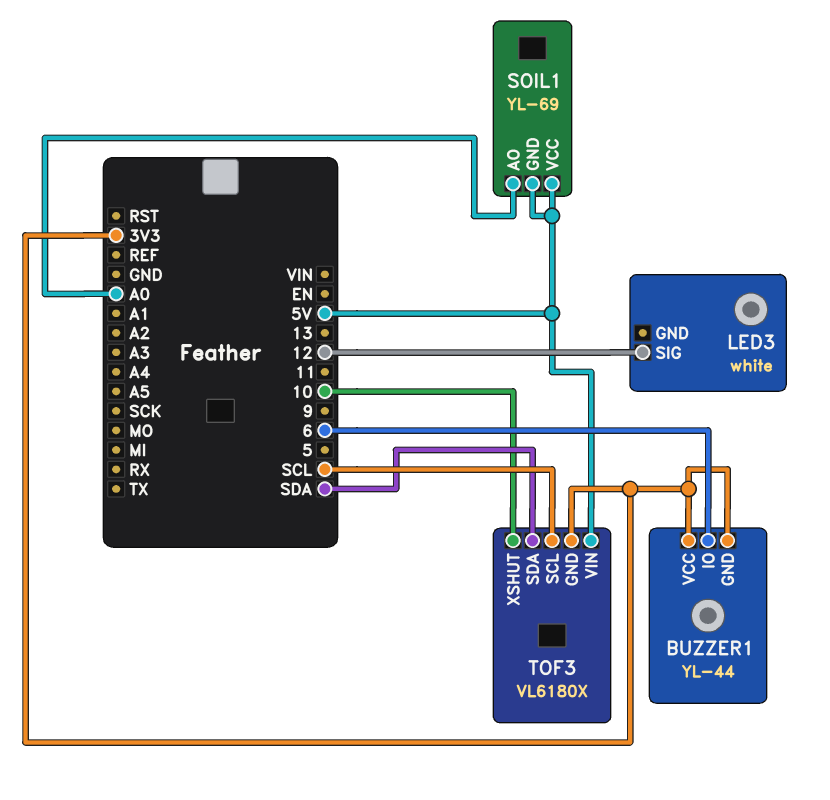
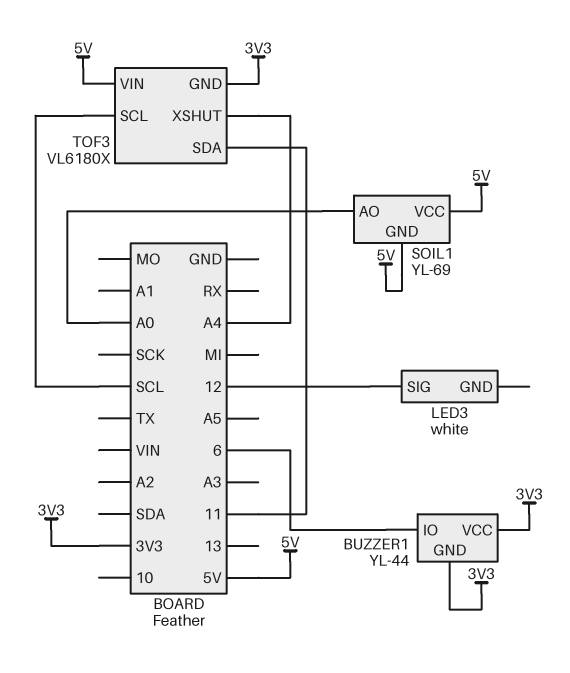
TOF3 pin SDA: SDA -> 11
TOF3 pin XSHUT: 10 -> A4

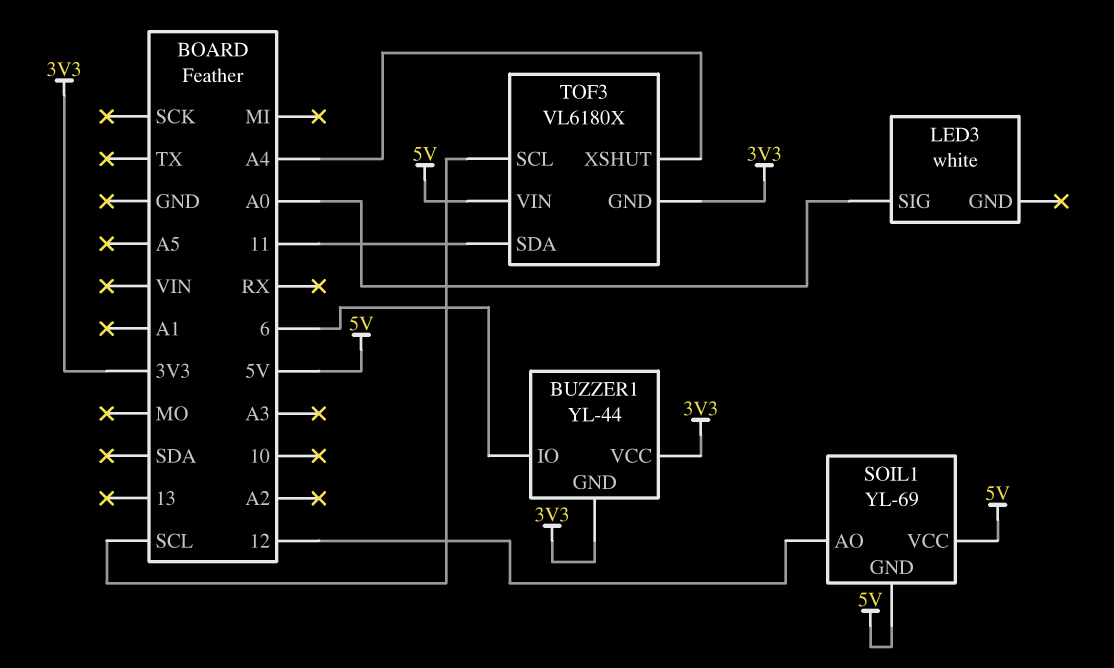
LED3 pin SIG: 12 -> A0
SOIL1 pin AO: A0 -> 12

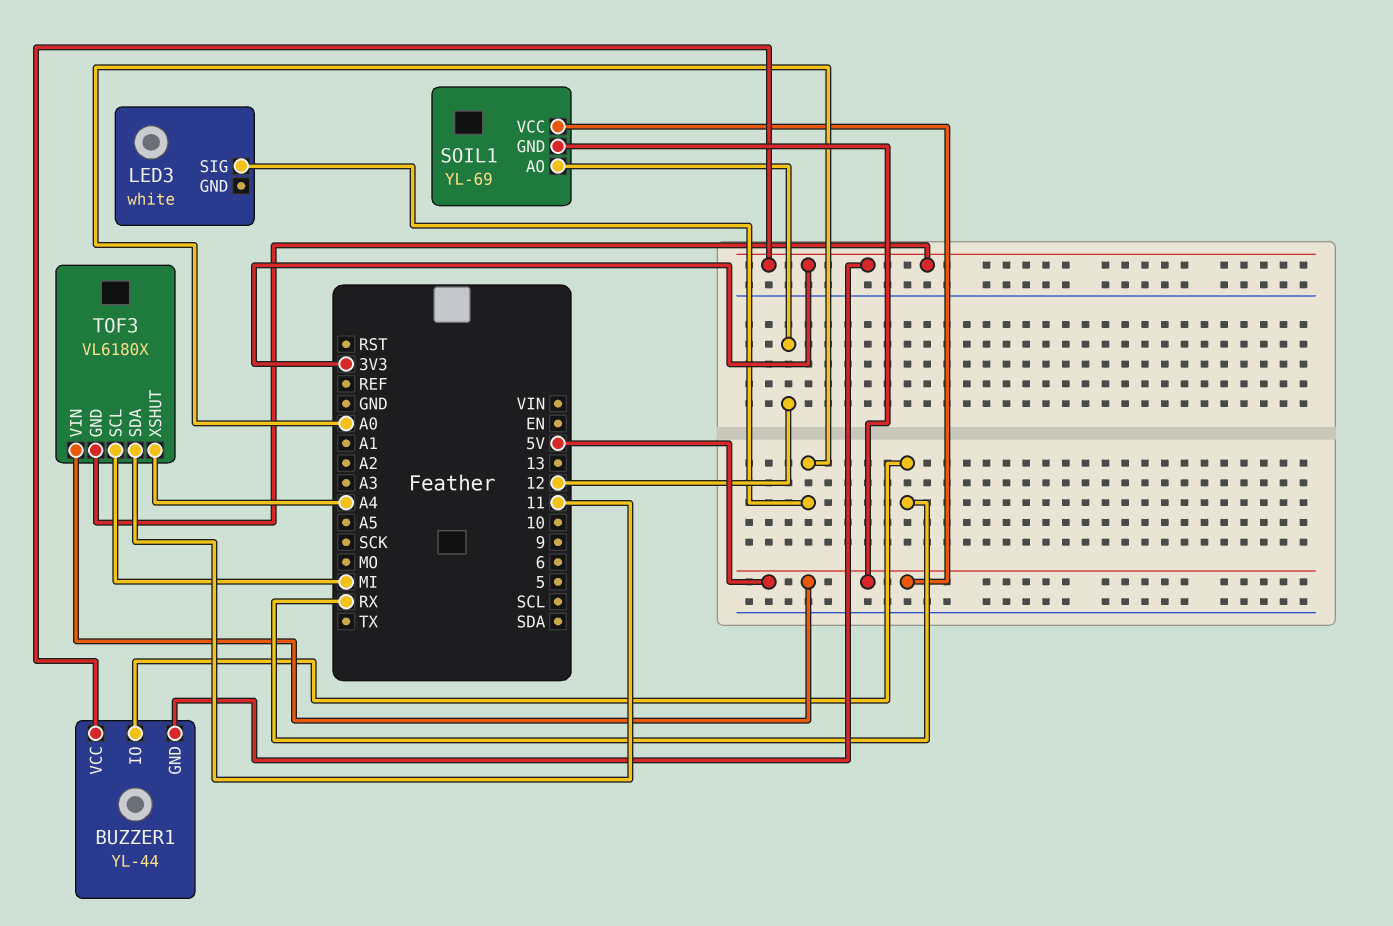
BUZZER1 pin IO: 6 -> RX
TOF3 pin SCL: SCL -> MI

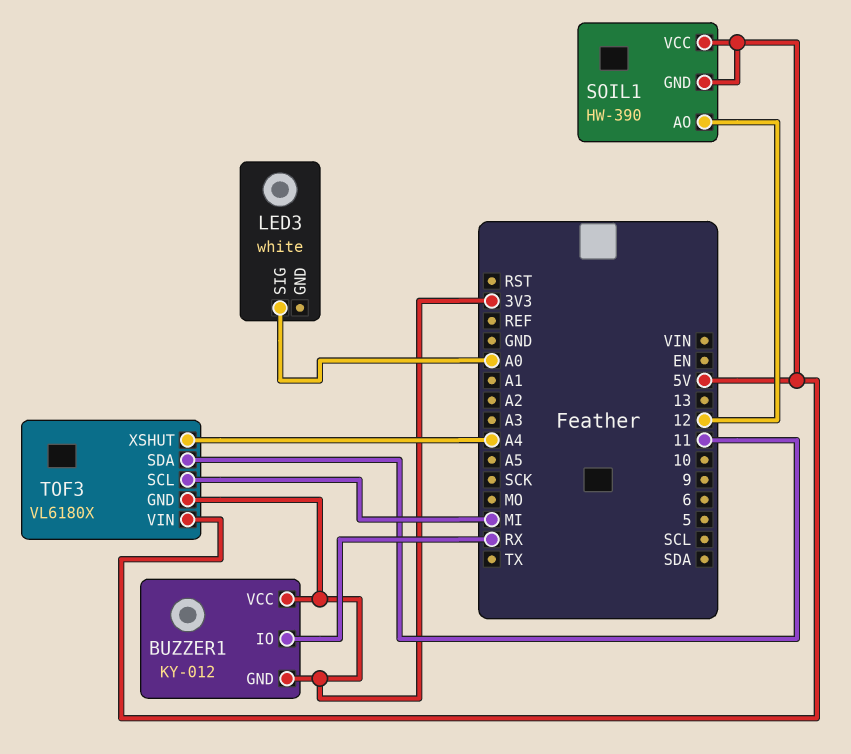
BUZZER1: YL-44 -> KY-012
SOIL1: YL-69 -> HW-390

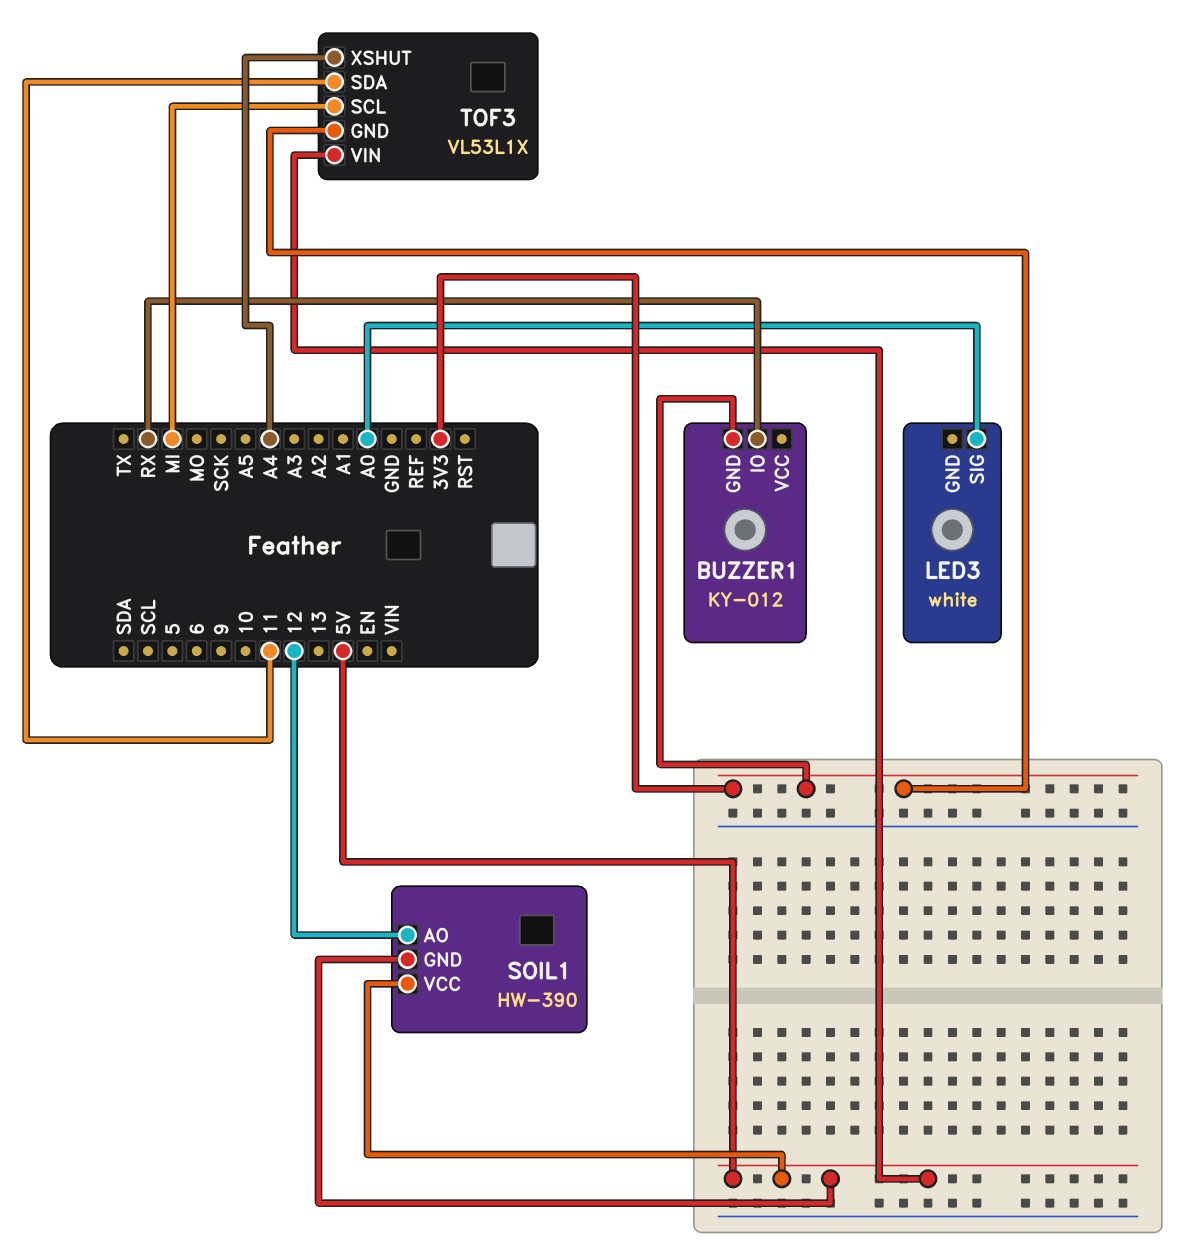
BUZZER1 pin VCC: 3V3 -> none
TOF3: VL6180X -> VL53L1X

